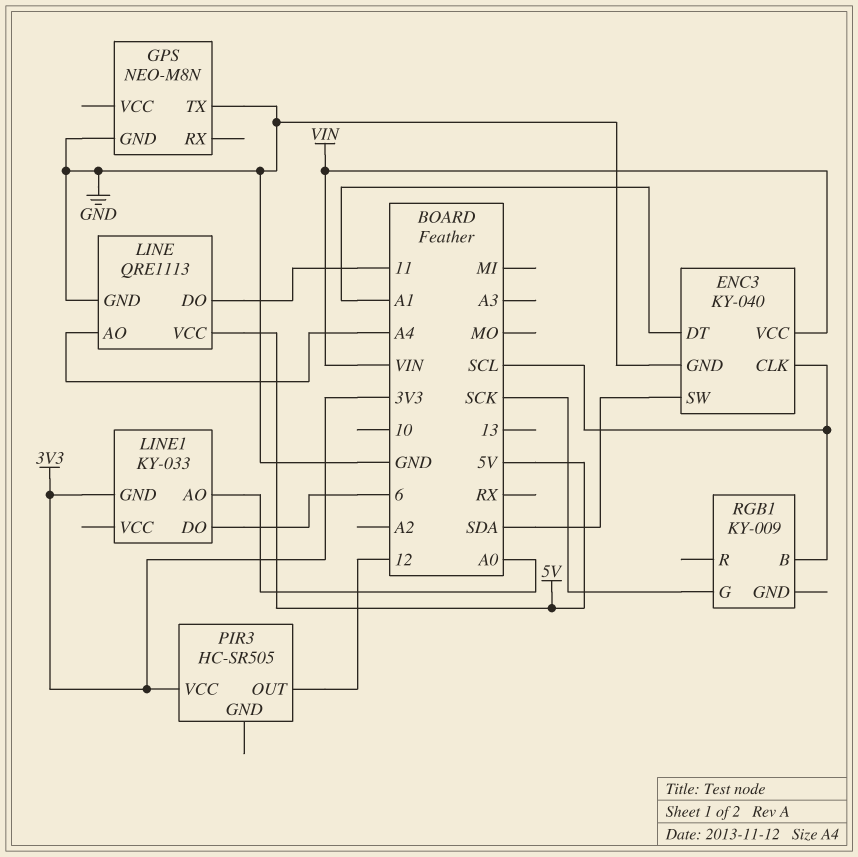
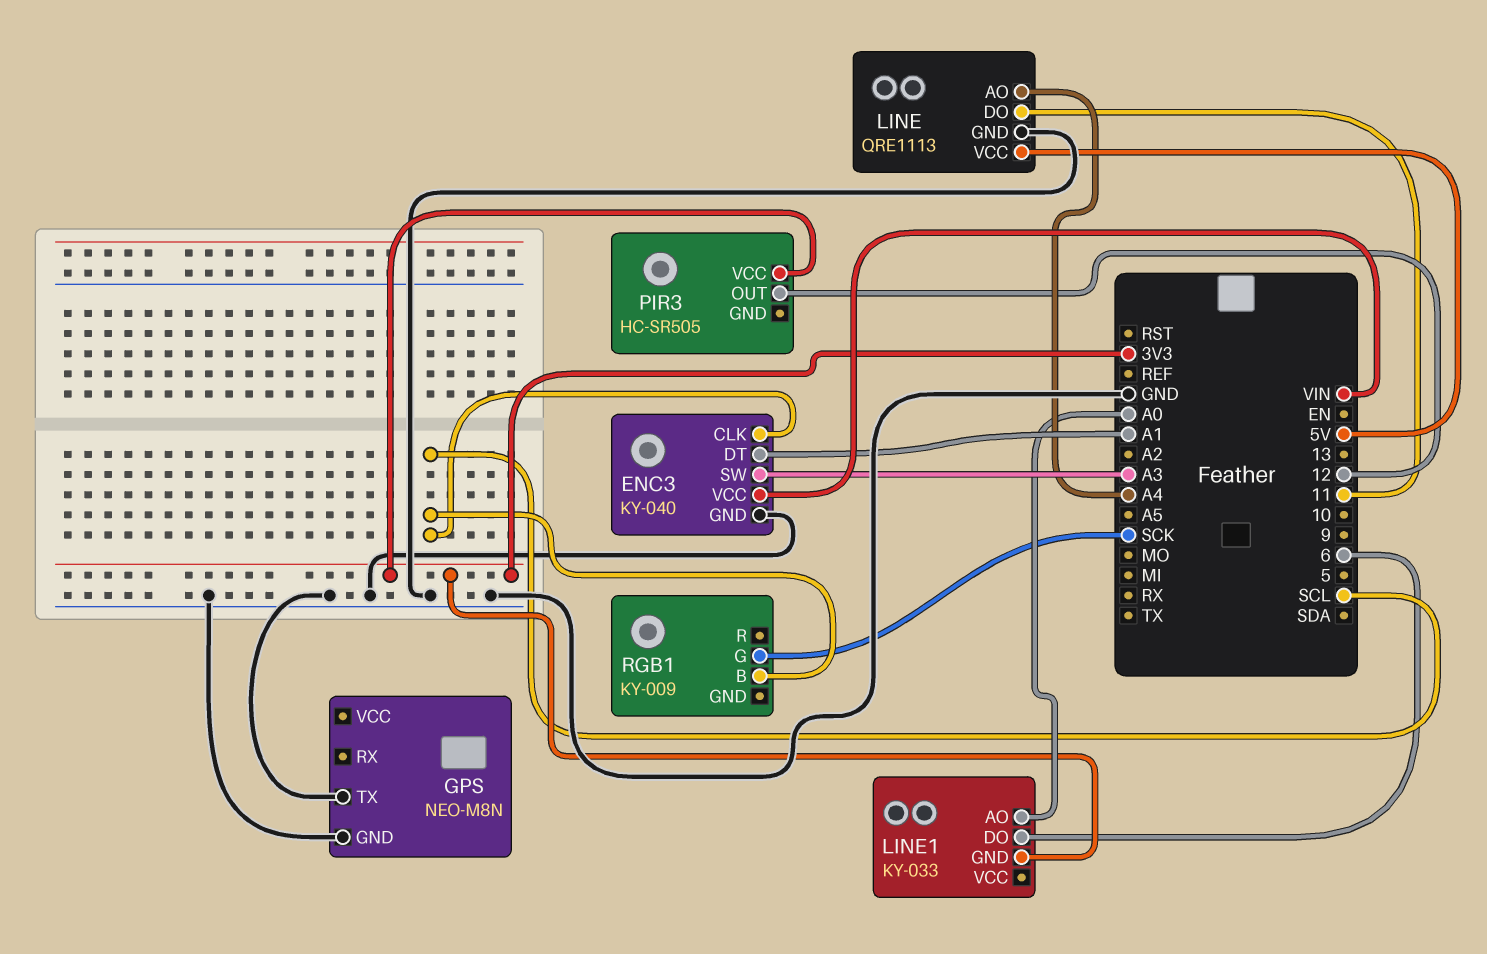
ENC3 pin SW: SDA -> A3

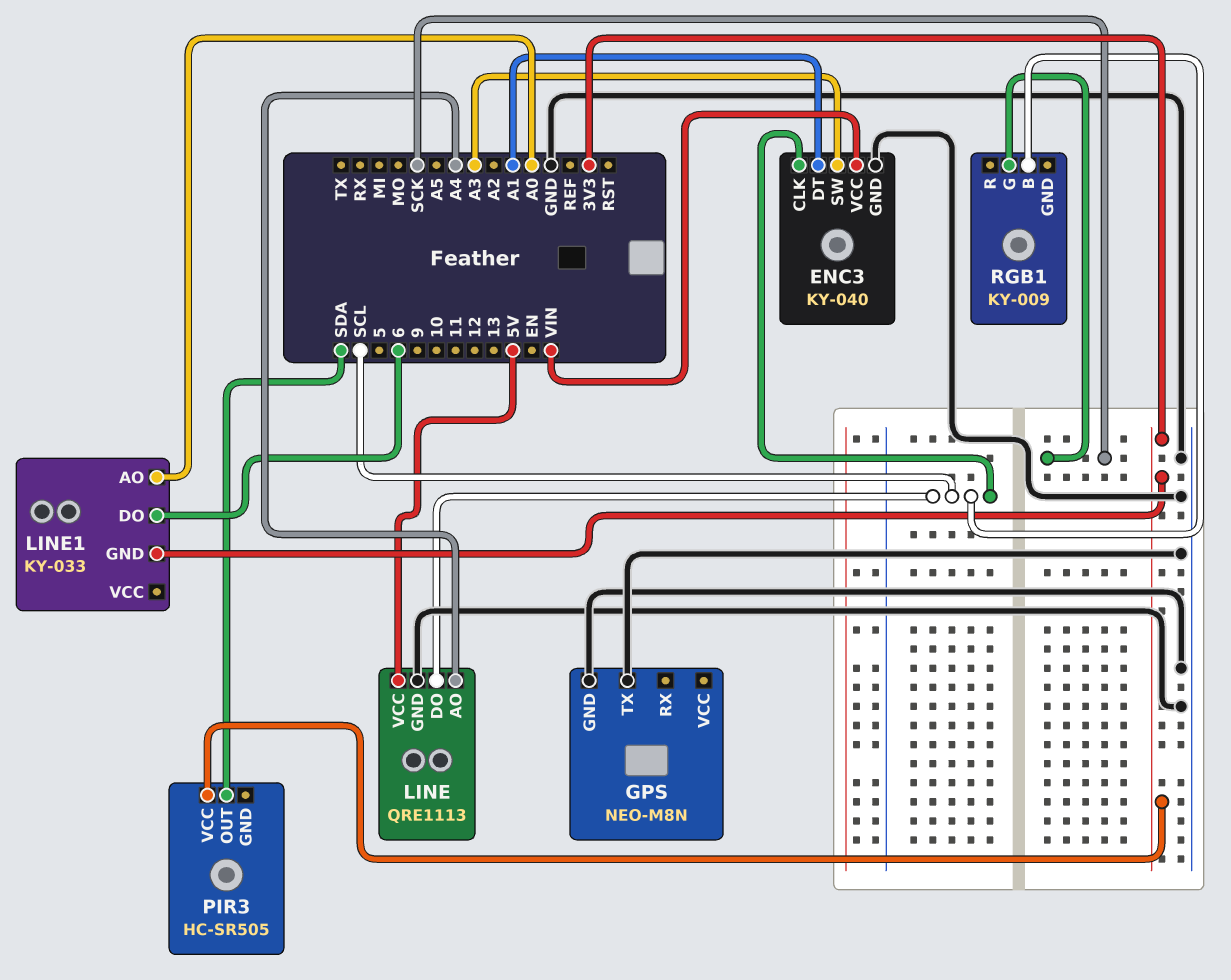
LINE pin DO: 11 -> SCL
PIR3 pin OUT: 12 -> SDA

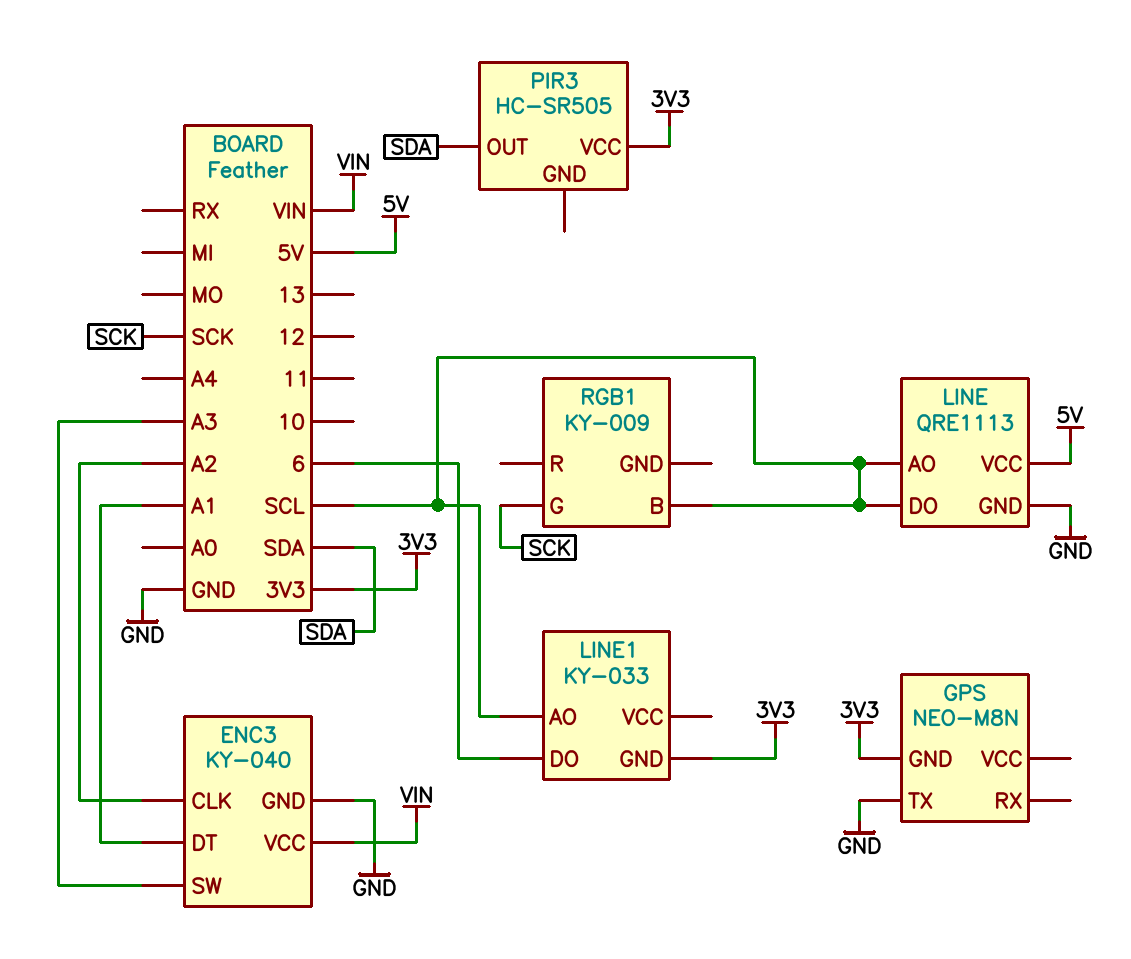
ENC3 pin CLK: SCL -> A2
GPS pin GND: GND -> 3V3
LINE pin AO: A4 -> SCL
LINE1 pin AO: A0 -> SCL

